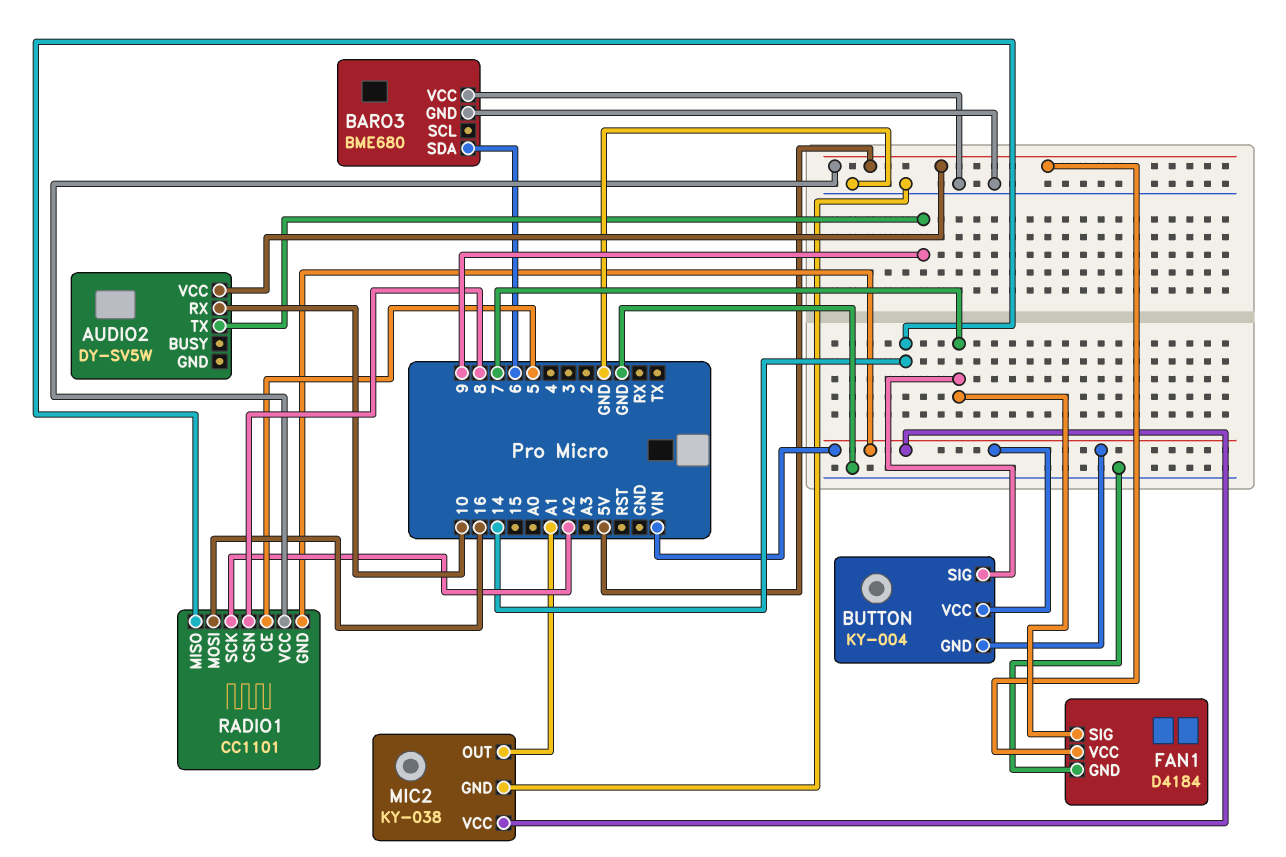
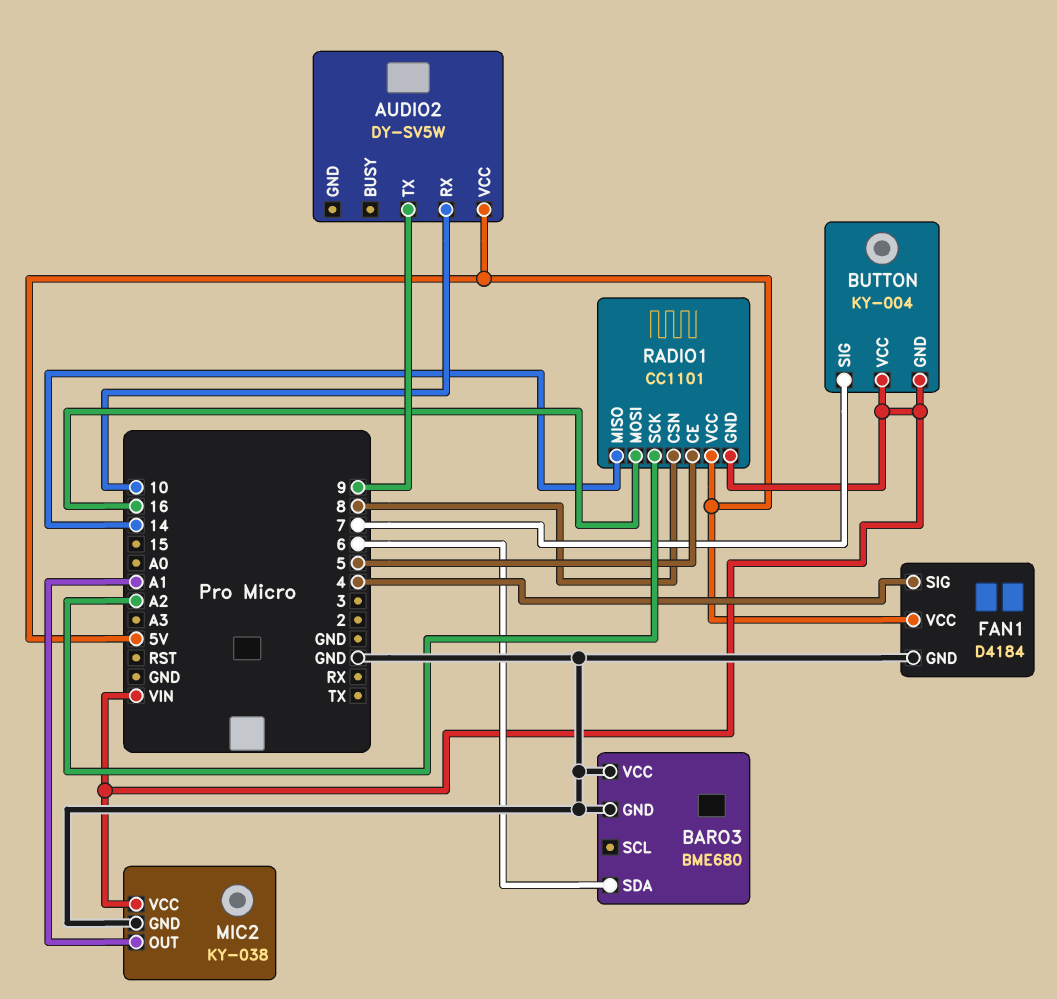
FAN1 pin SIG: 7 -> 4

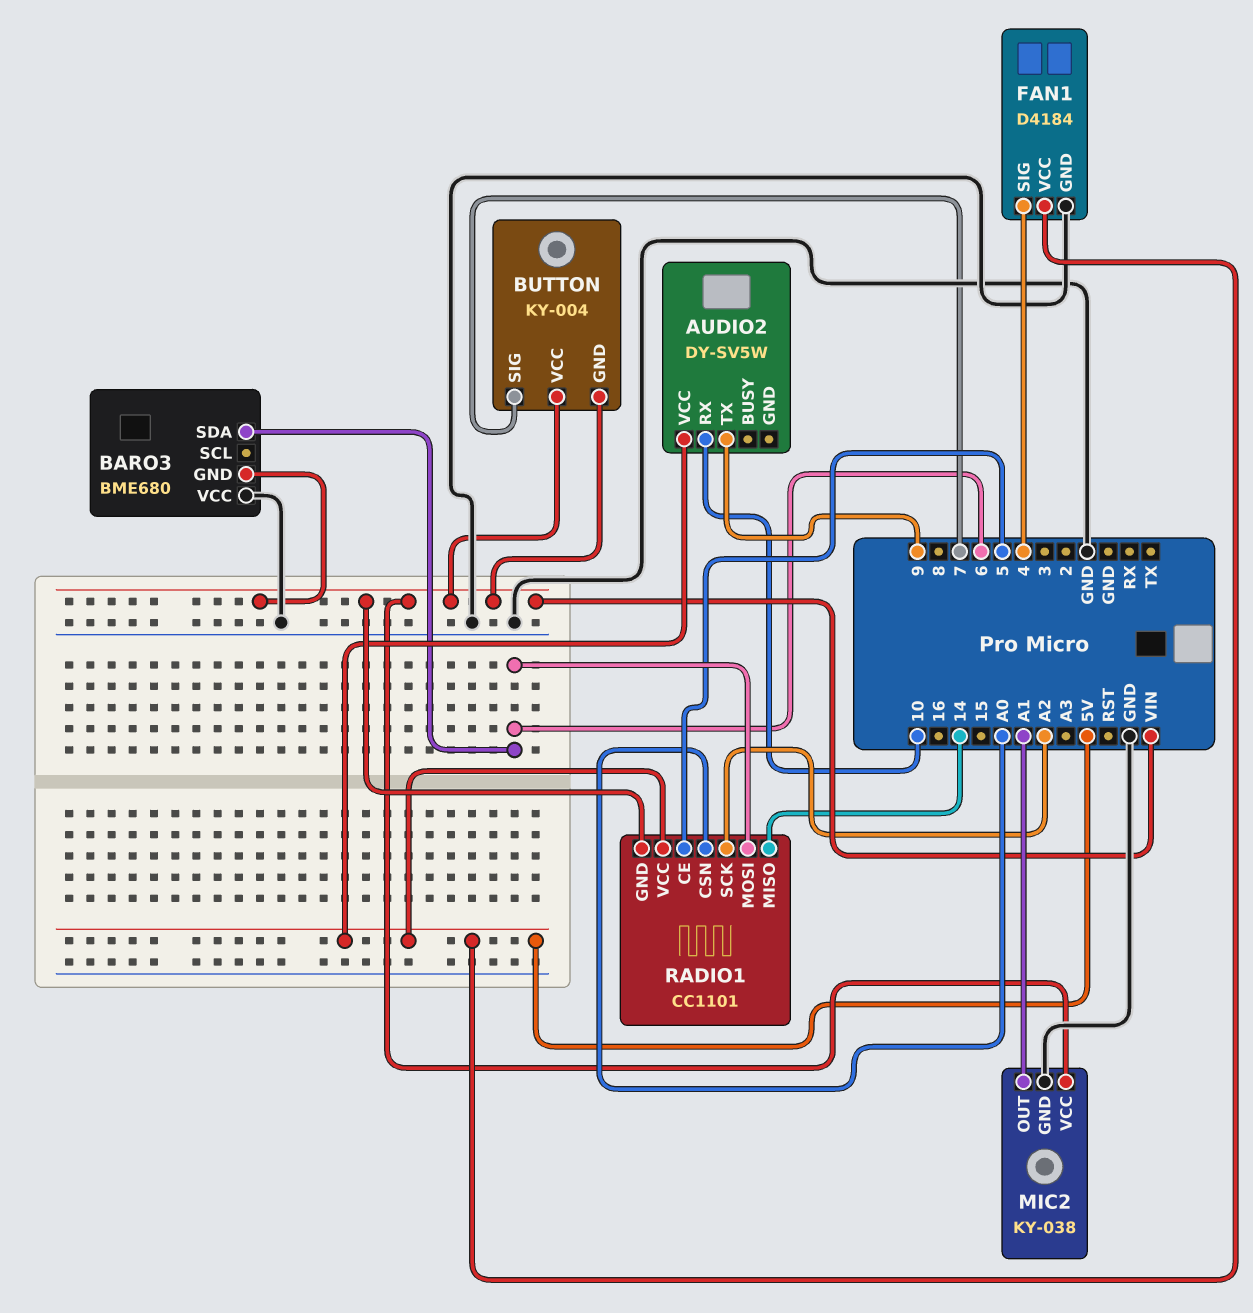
BARO3 pin GND: GND -> VIN
RADIO1 pin CSN: 8 -> A0
RADIO1 pin MOSI: 16 -> 6

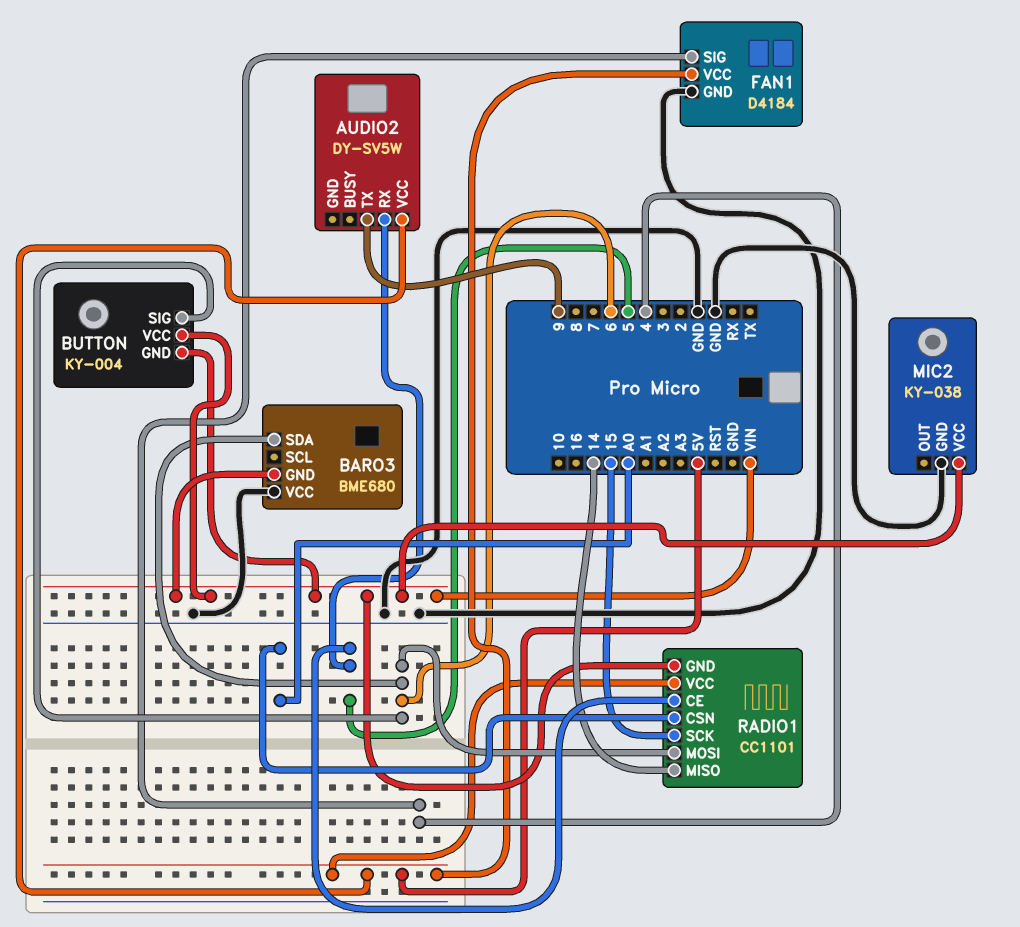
AUDIO2 pin RX: 10 -> 5
BUTTON pin SIG: 7 -> 6
MIC2 pin OUT: A1 -> none
RADIO1 pin SCK: A2 -> 15

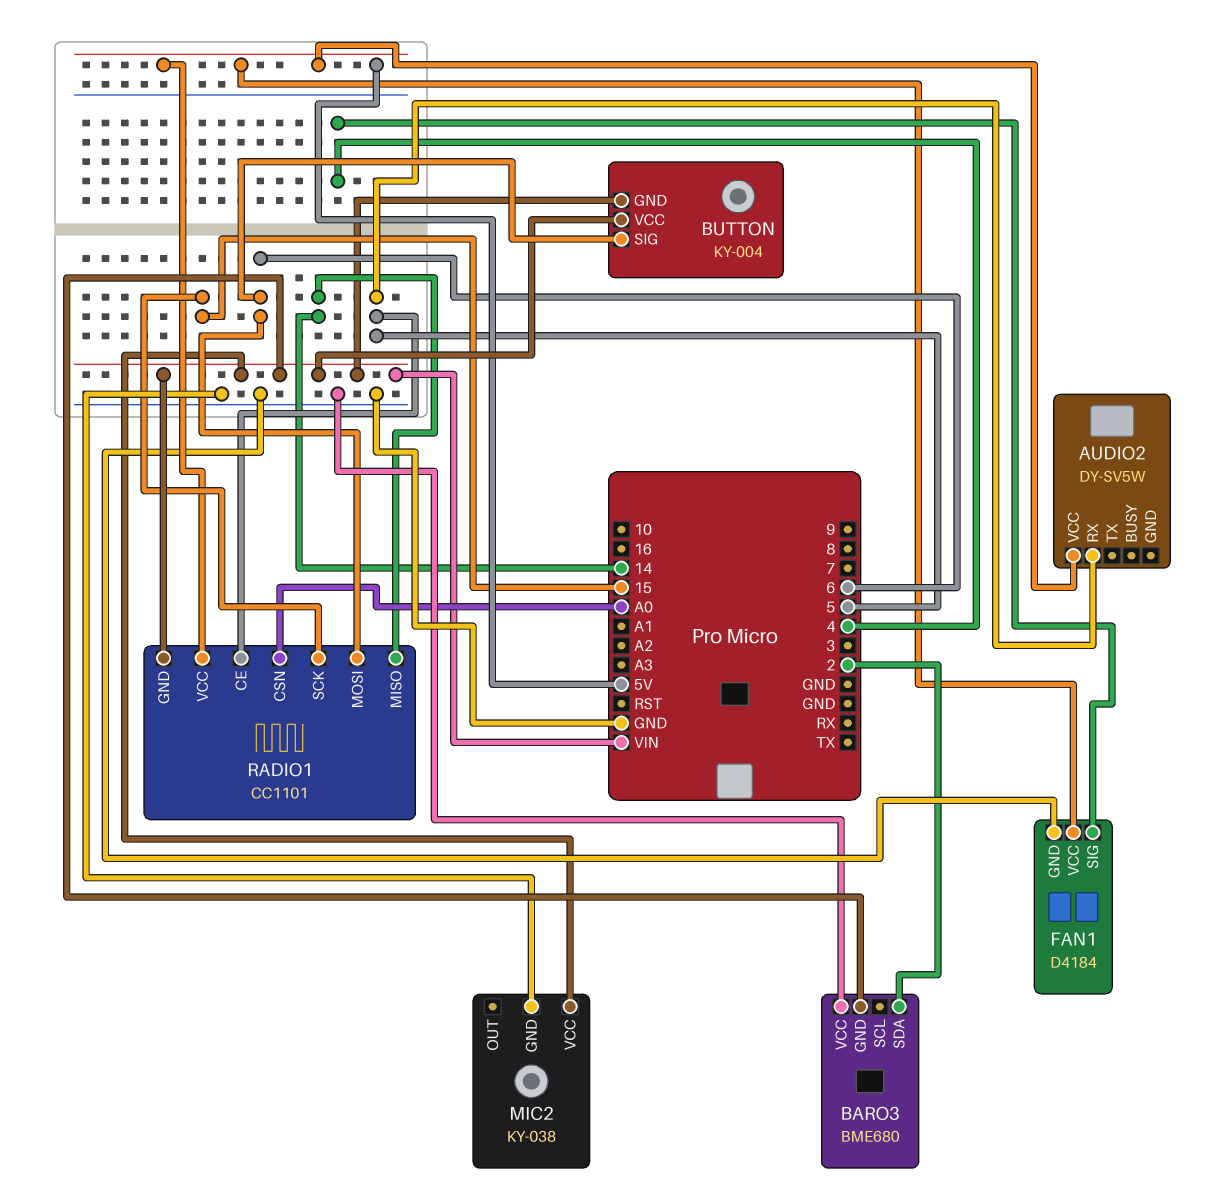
AUDIO2 pin TX: 9 -> none
BARO3 pin SDA: 6 -> 2

